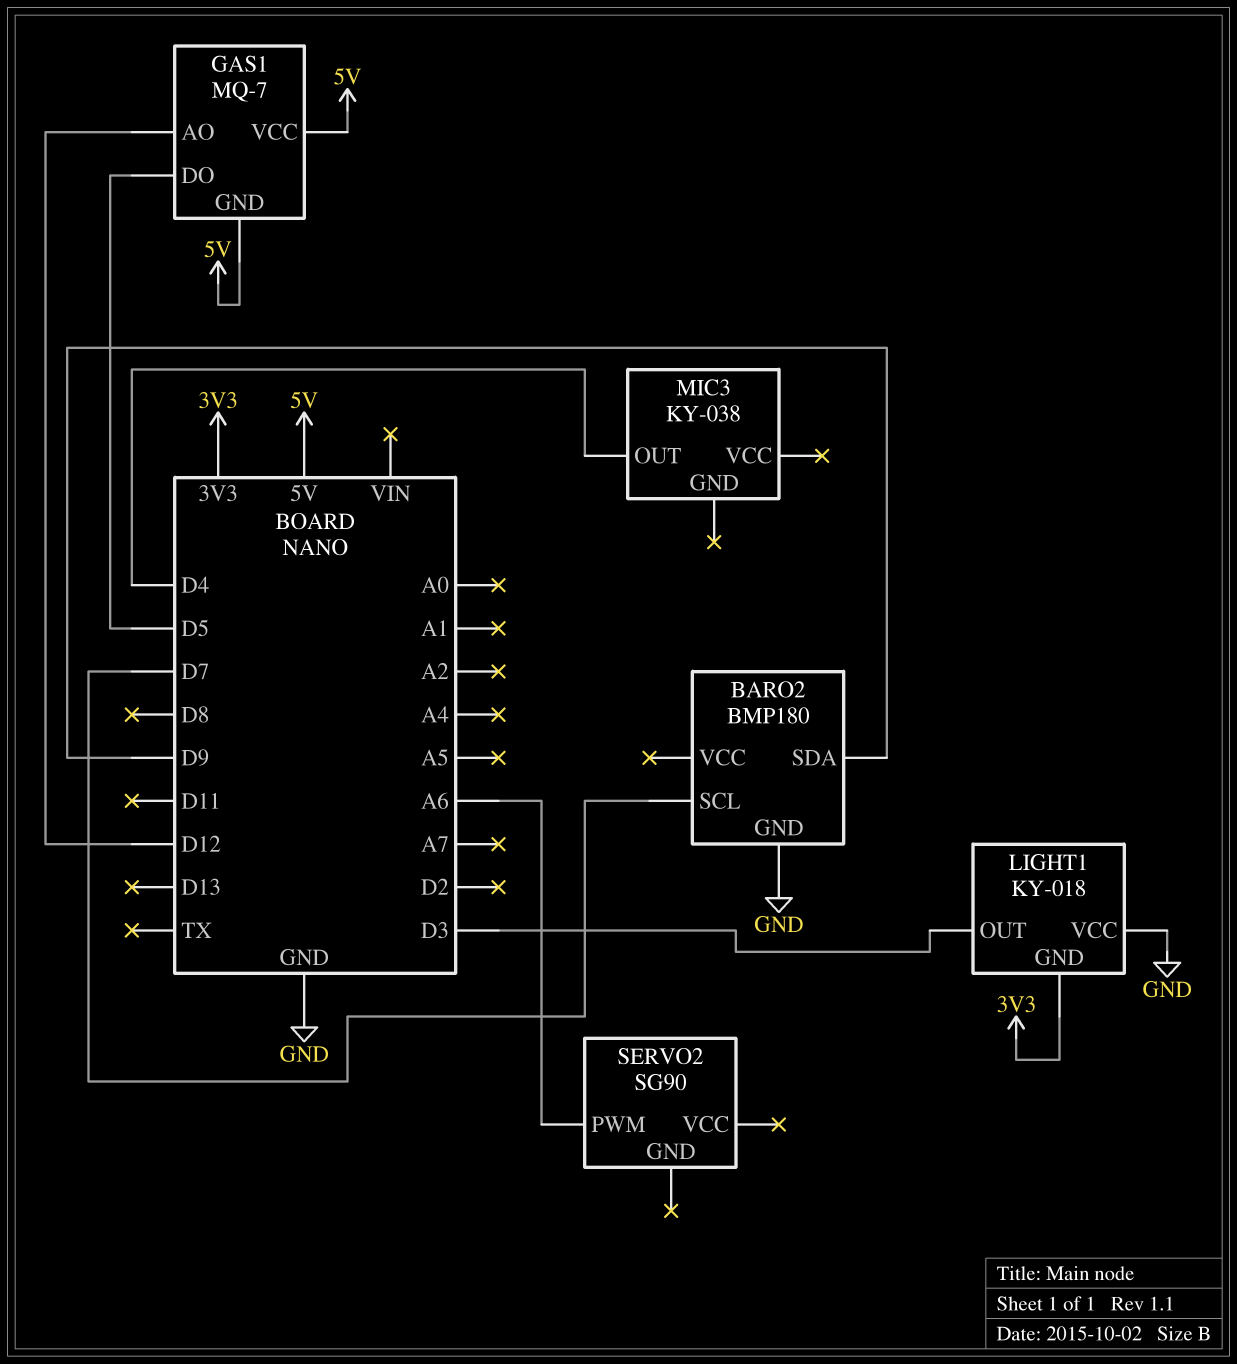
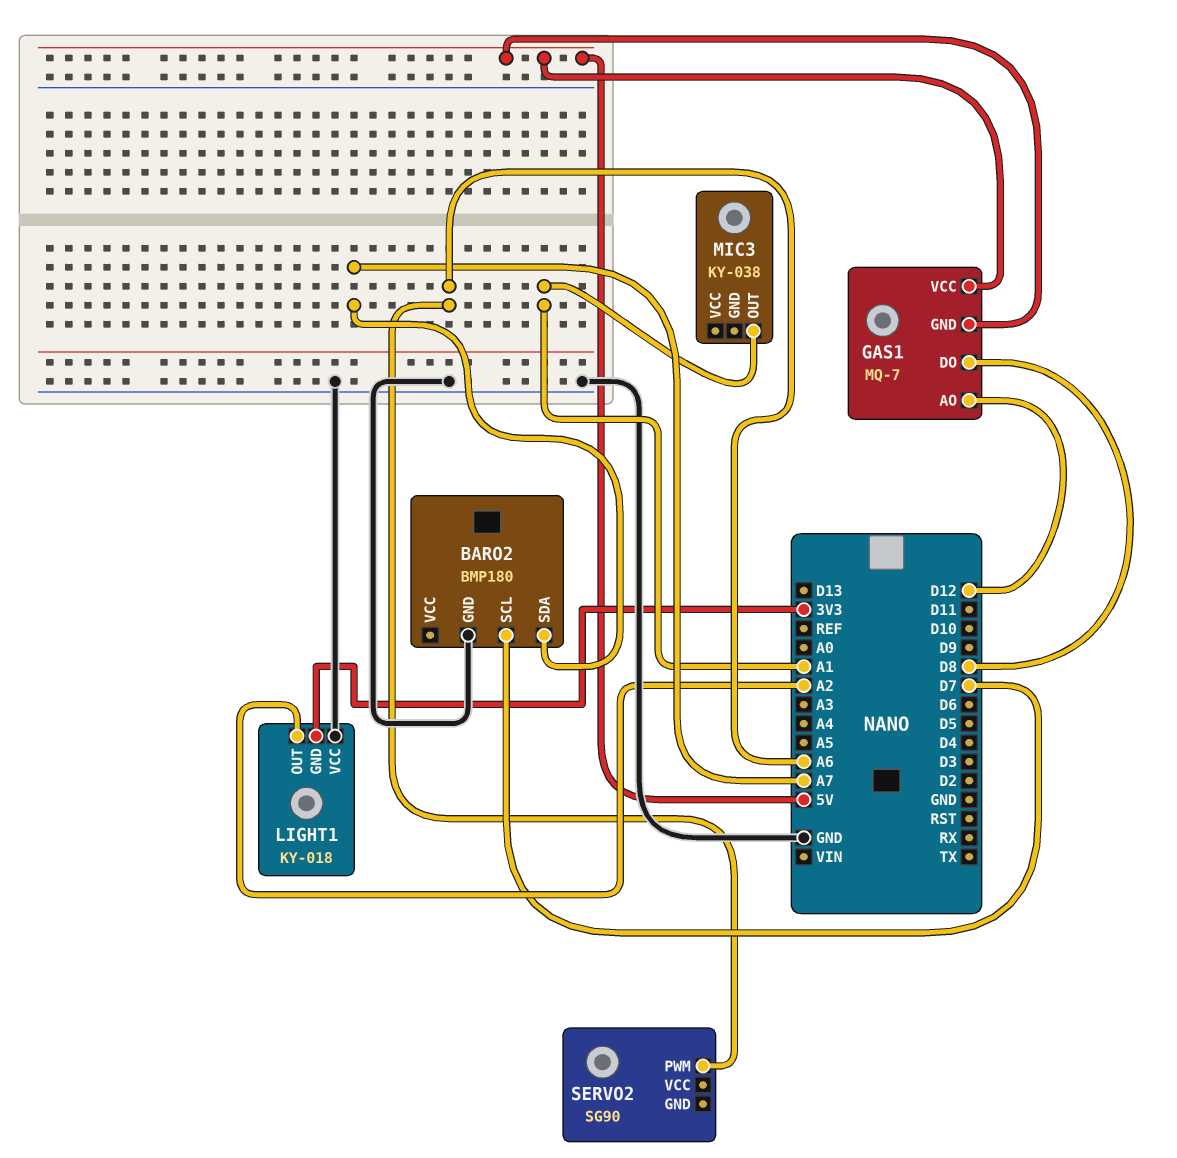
BARO2 pin SDA: D9 -> A7
GAS1 pin DO: D5 -> D8
LIGHT1 pin OUT: D3 -> A2
MIC3 pin OUT: D4 -> A1

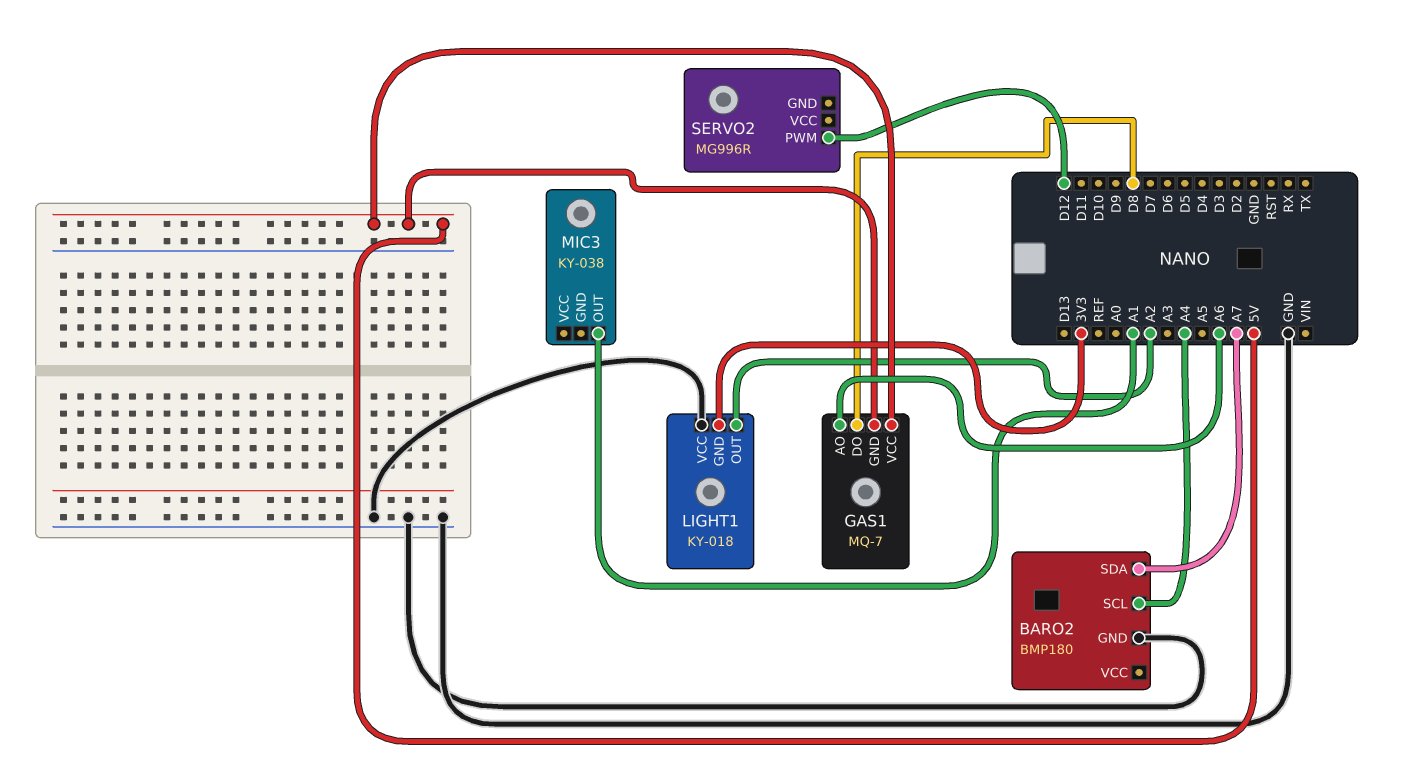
BARO2 pin SCL: D7 -> A4
GAS1 pin AO: D12 -> A6
SERVO2: SG90 -> MG996R
SERVO2 pin PWM: A6 -> D12

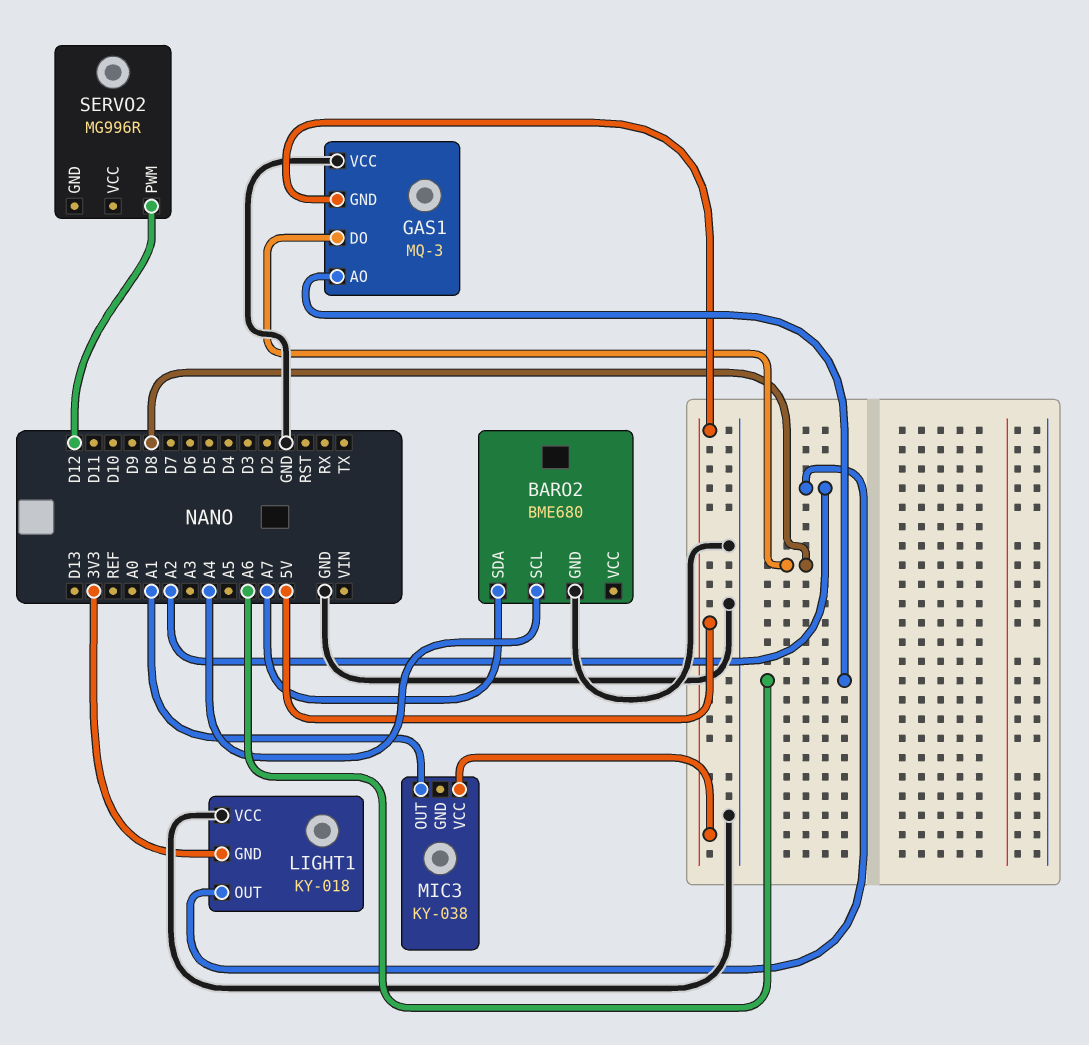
BARO2: BMP180 -> BME680
GAS1: MQ-7 -> MQ-3
GAS1 pin VCC: 5V -> GND
MIC3 pin VCC: none -> 5V

